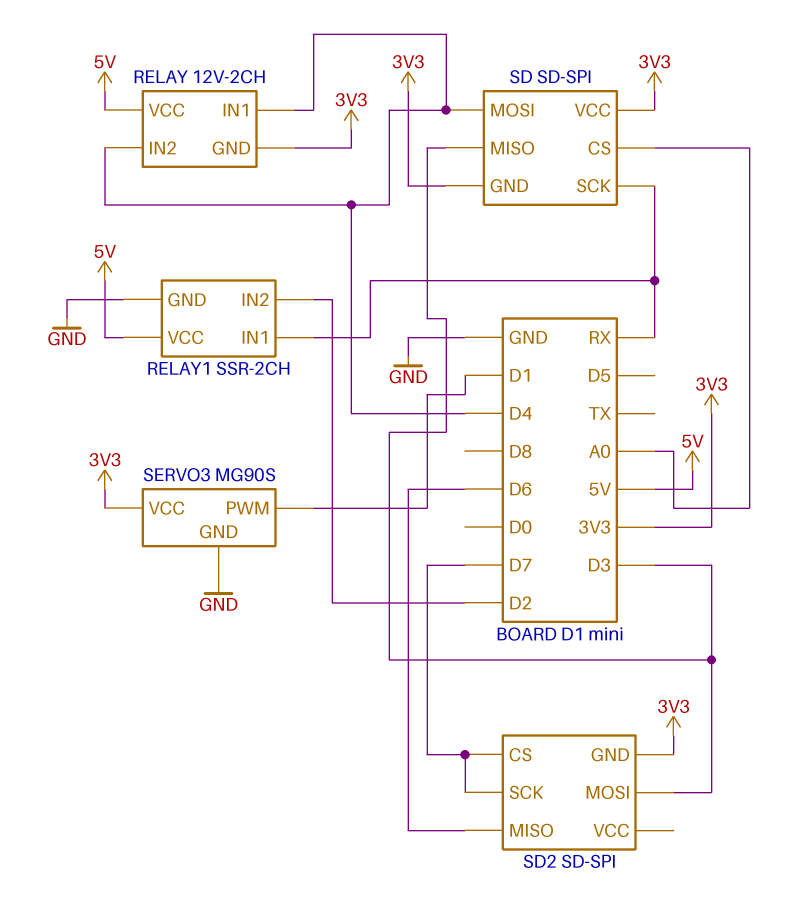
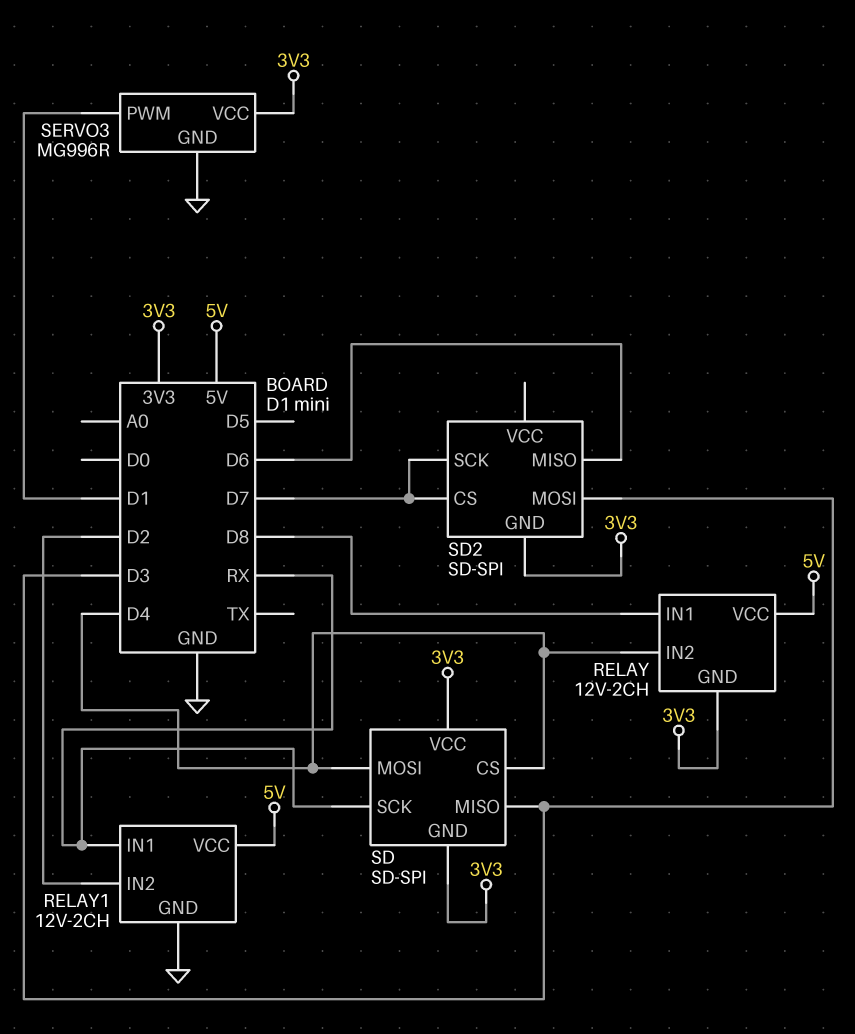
RELAY pin IN1: D4 -> D8
RELAY1: SSR-2CH -> 12V-2CH
SD pin CS: A0 -> D4
SERVO3: MG90S -> MG996R

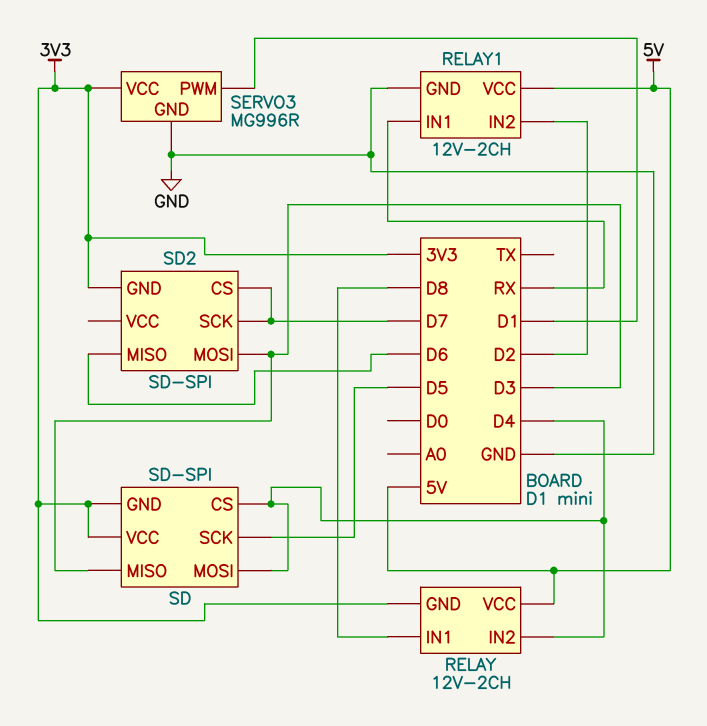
SD pin SCK: RX -> D5

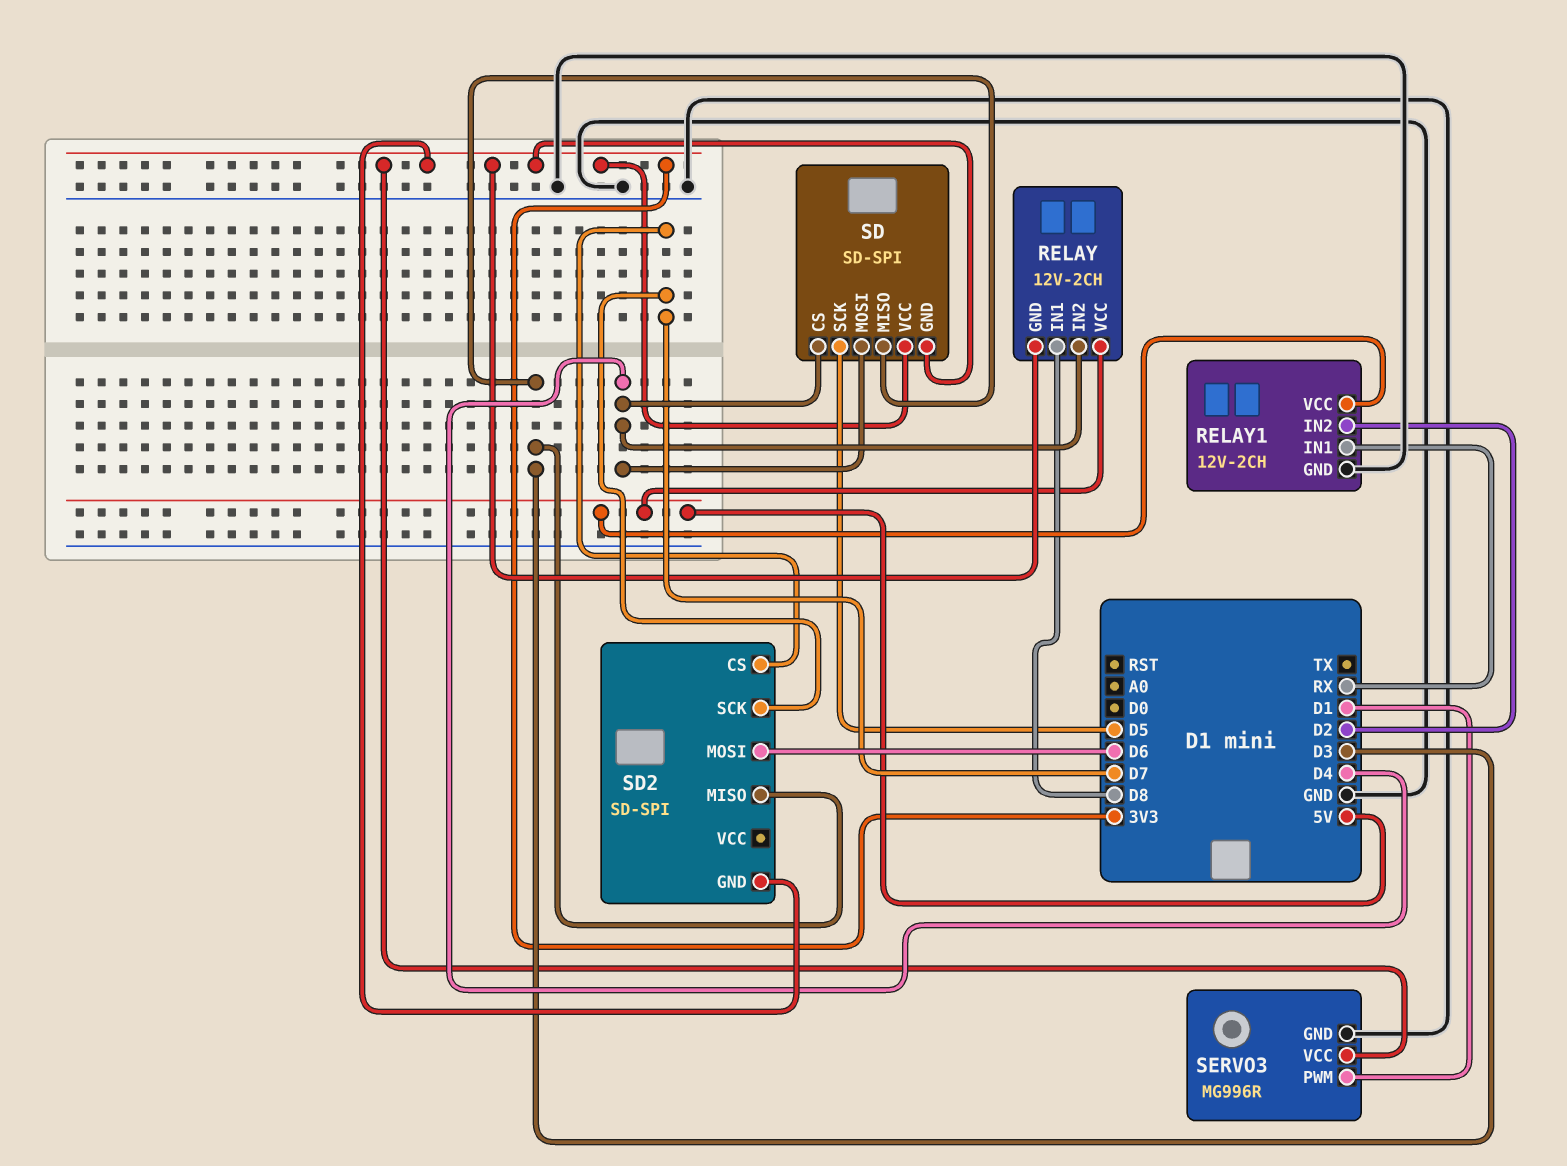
SD2 pin MISO: D6 -> D3
SD2 pin MOSI: D3 -> D6

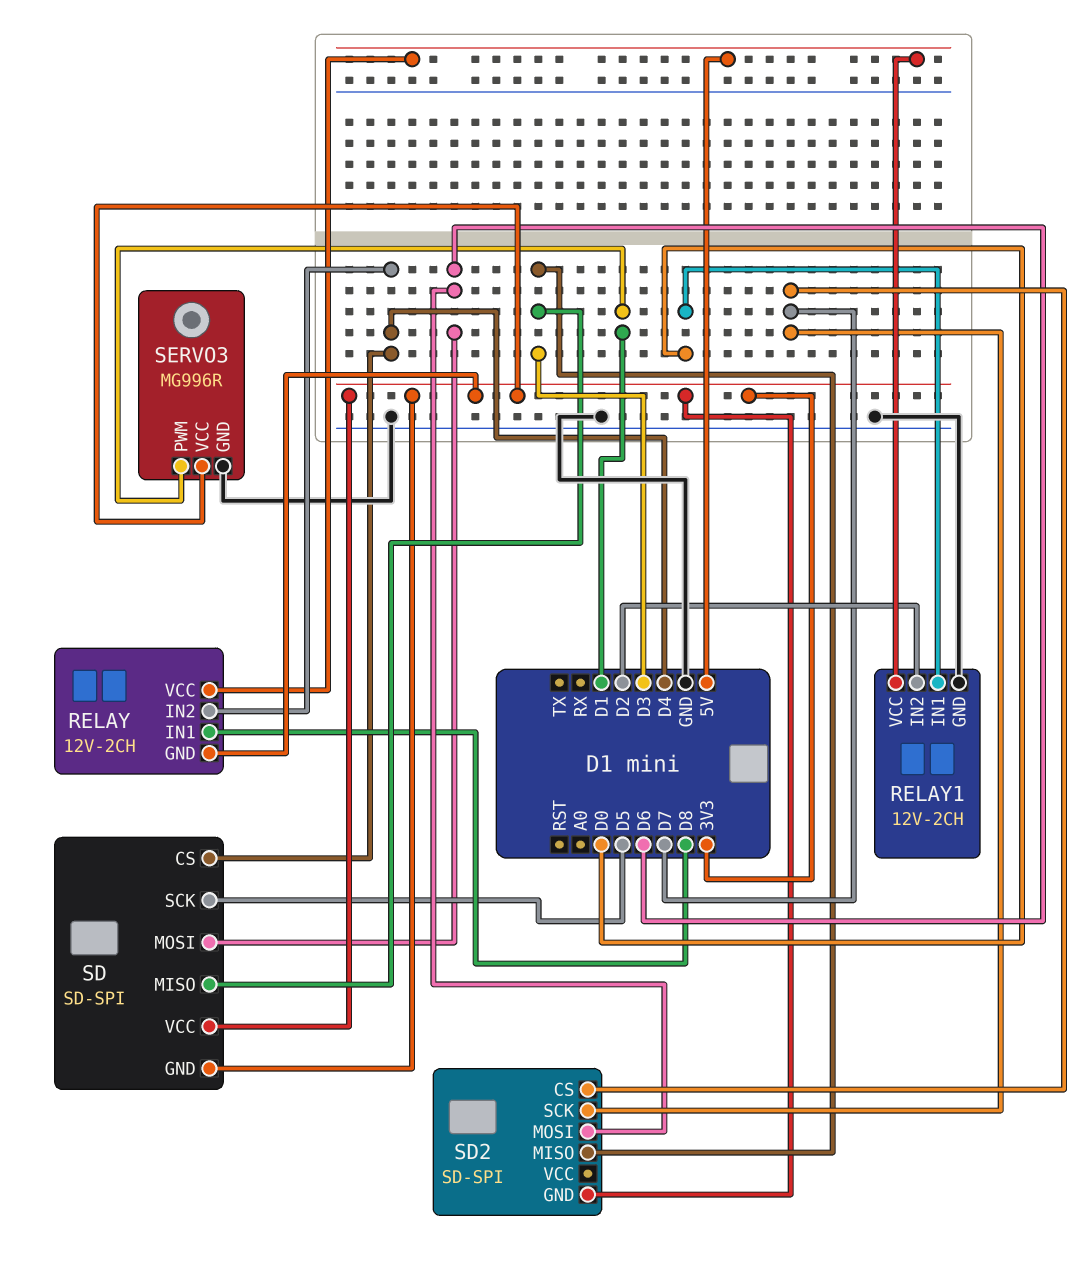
RELAY1 pin IN1: RX -> D0
SD pin MOSI: D4 -> D6

